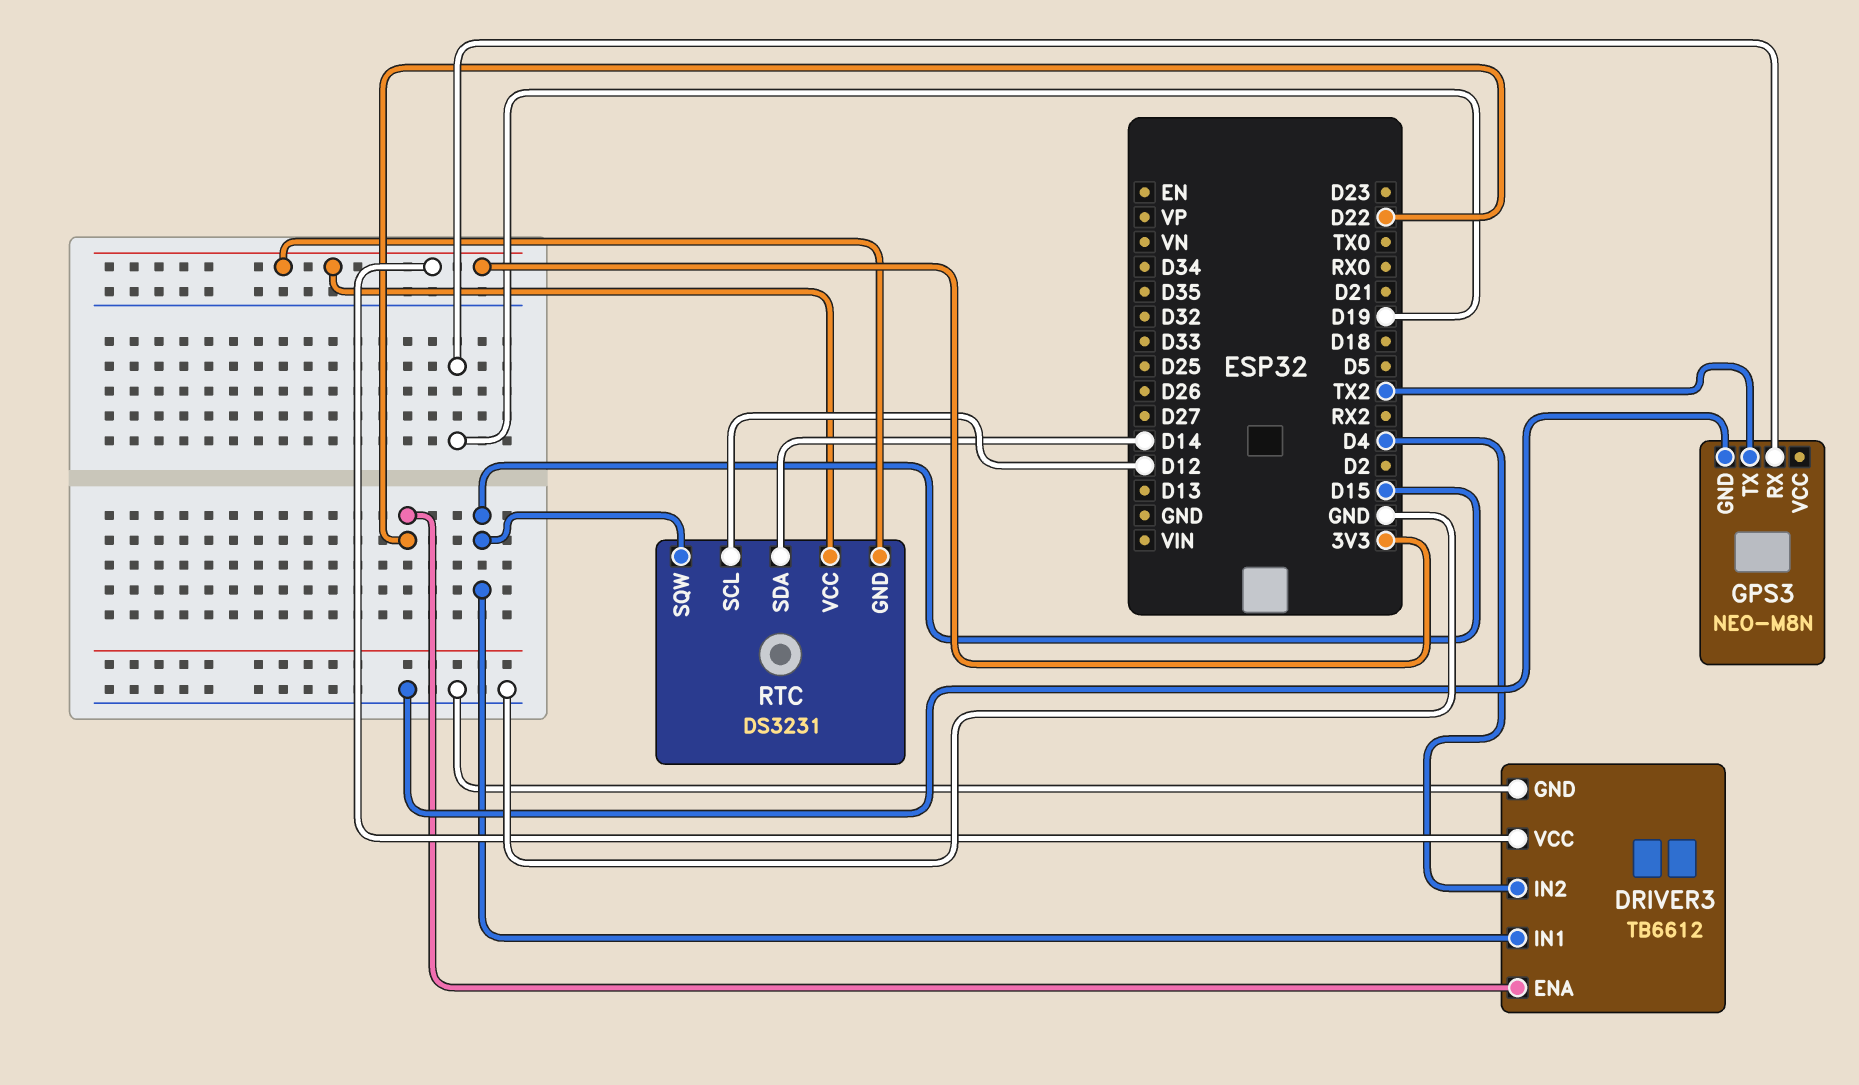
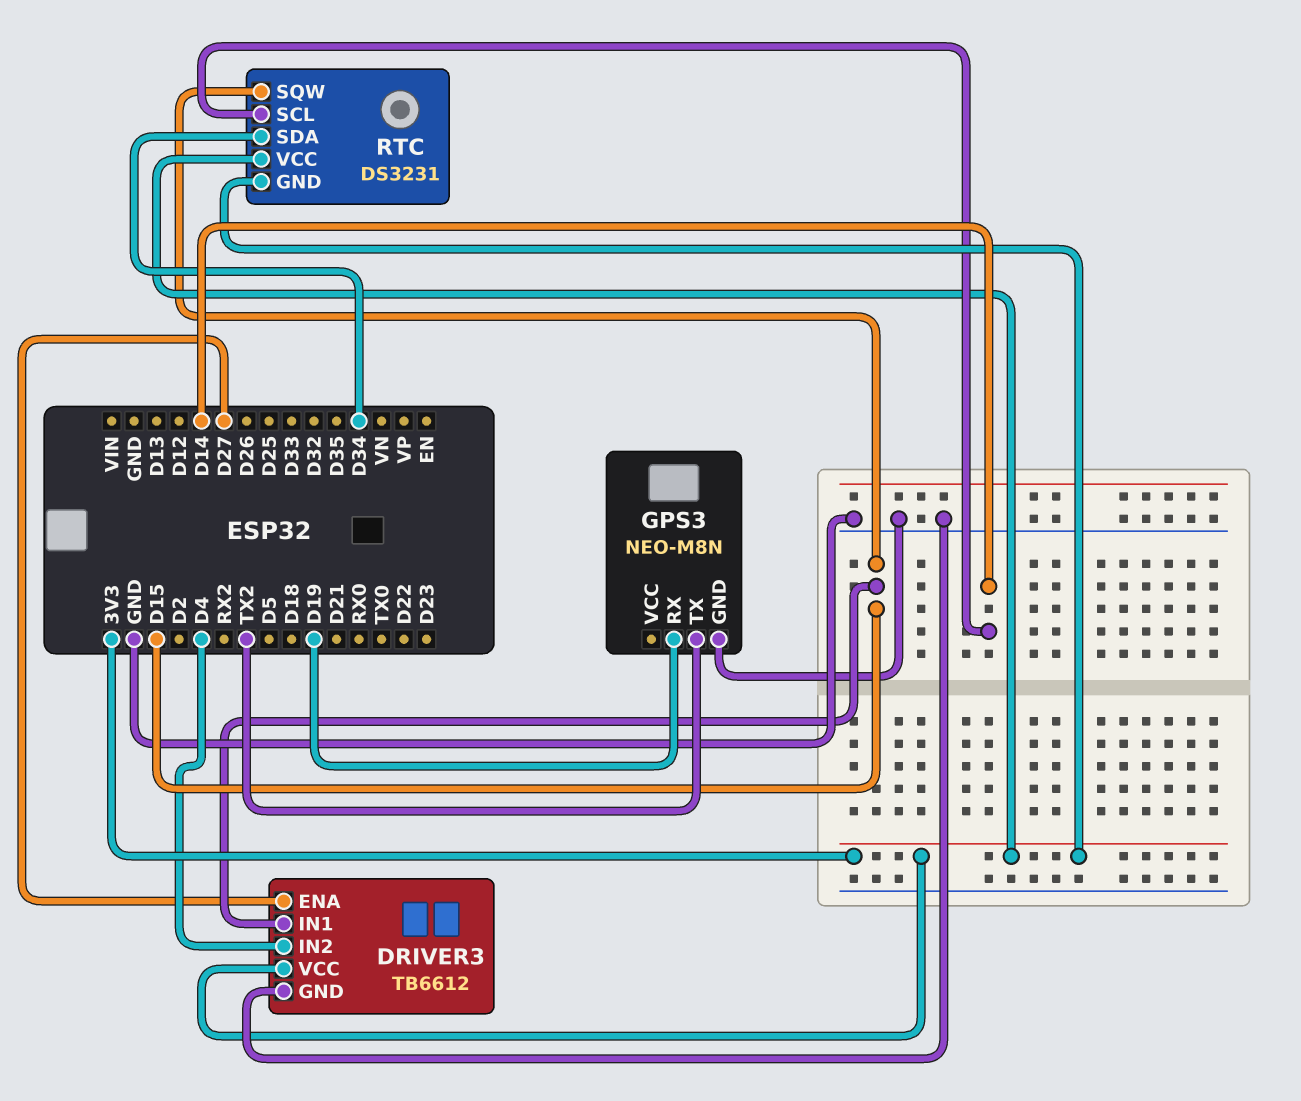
DRIVER3 pin ENA: D22 -> D27
RTC pin SCL: D12 -> D14
RTC pin SDA: D14 -> D34

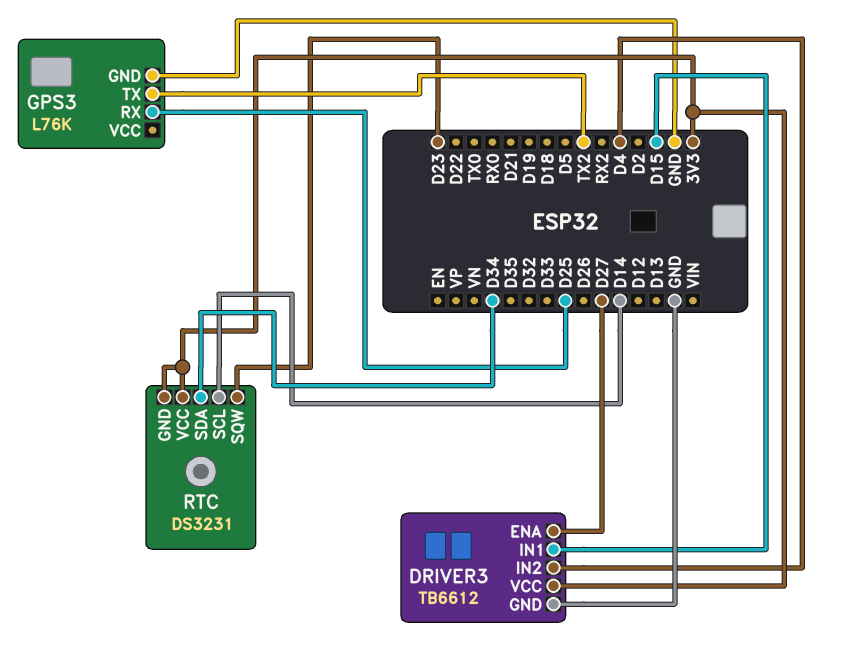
GPS3: NEO-M8N -> L76K
GPS3 pin RX: D19 -> D25
RTC pin SQW: D15 -> D23

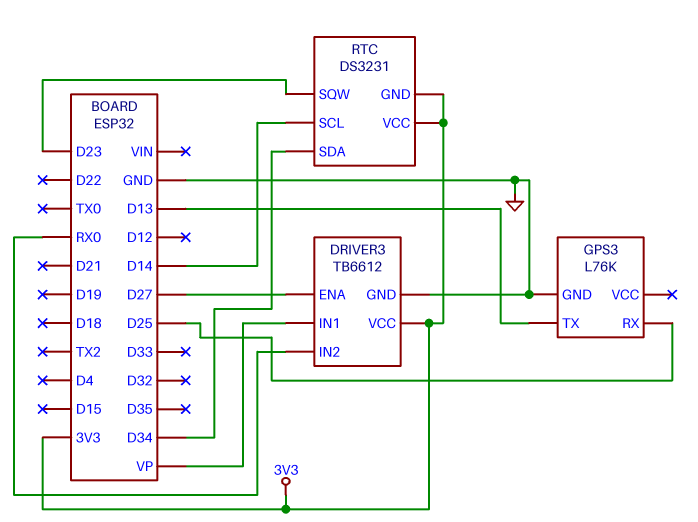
DRIVER3 pin IN1: D15 -> VP
DRIVER3 pin IN2: D4 -> RX0
GPS3 pin TX: TX2 -> D13

